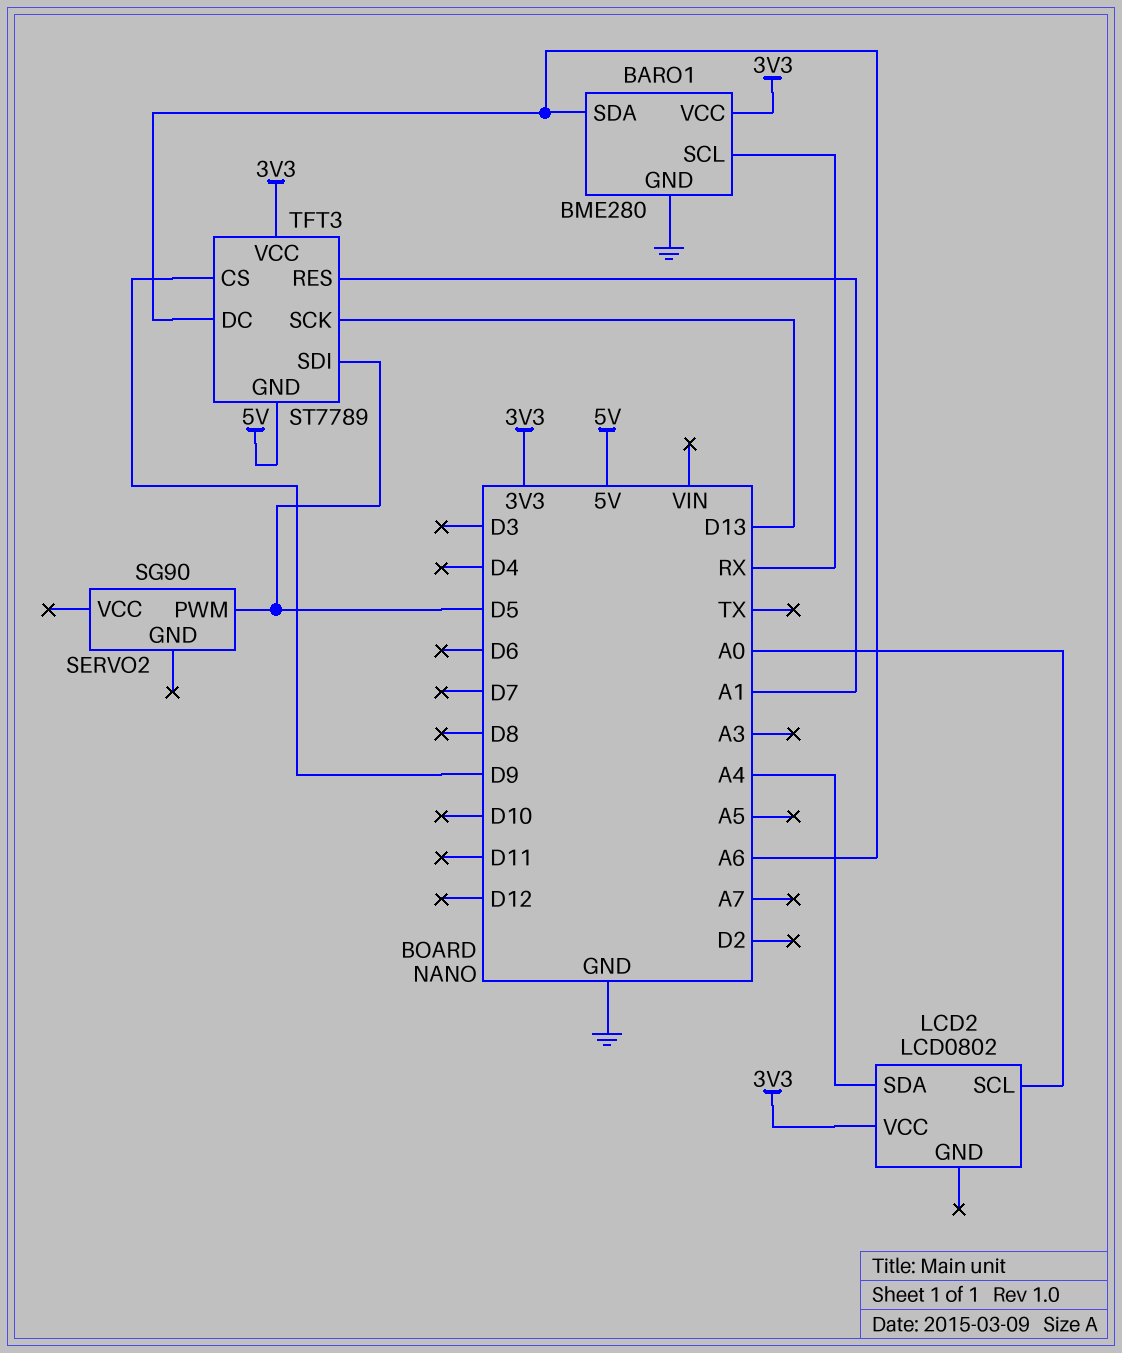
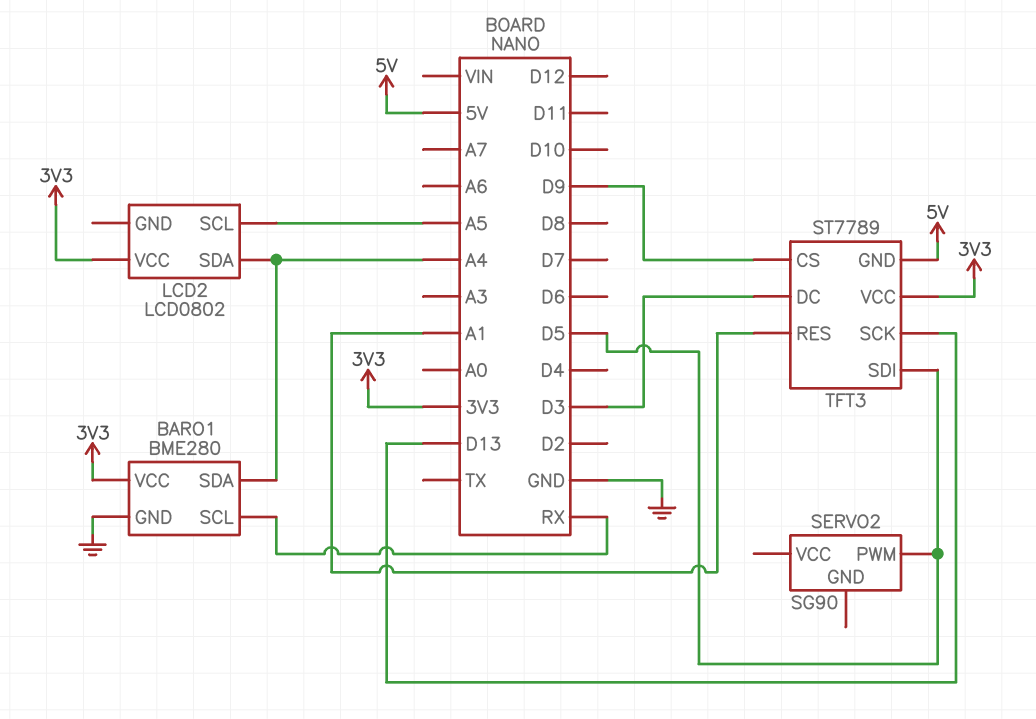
BARO1 pin SDA: A6 -> A4
LCD2 pin SCL: A0 -> A5
TFT3 pin DC: A6 -> D3

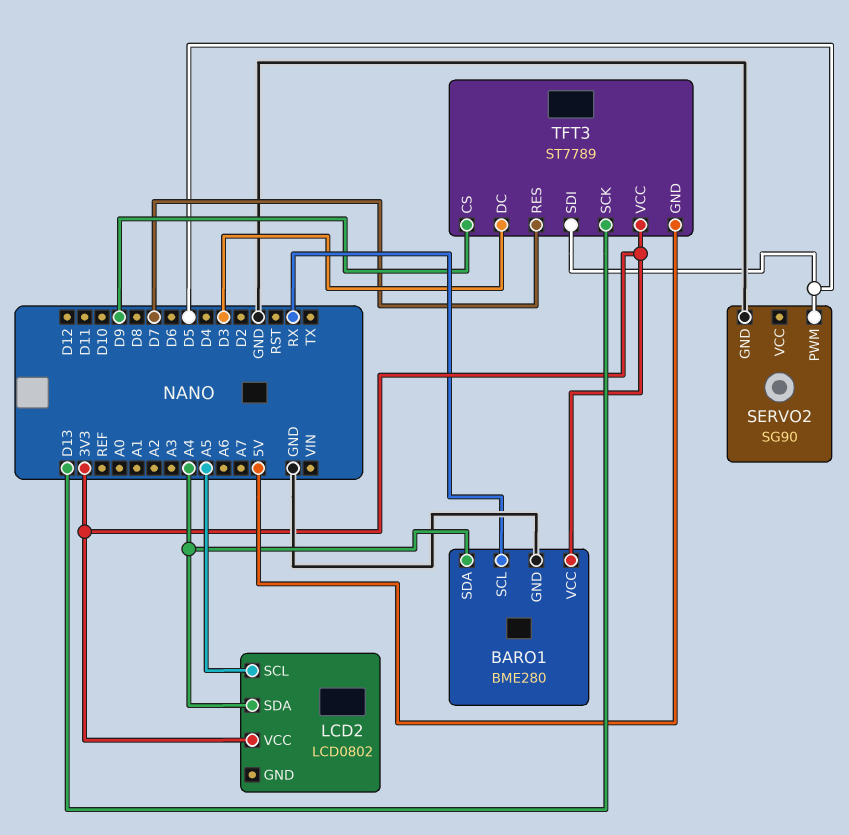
SERVO2 pin GND: none -> GND
TFT3 pin RES: A1 -> D7

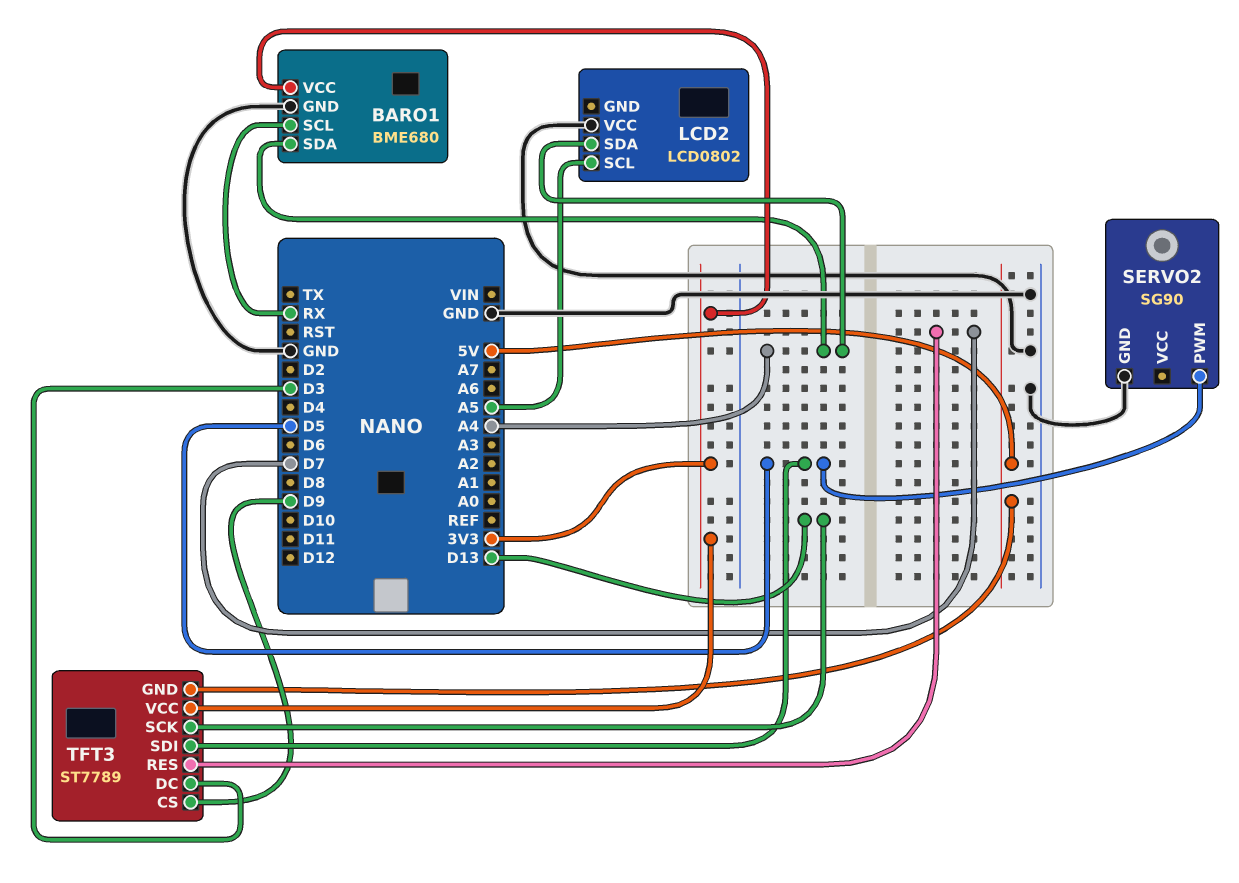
BARO1: BME280 -> BME680
LCD2 pin VCC: 3V3 -> GND

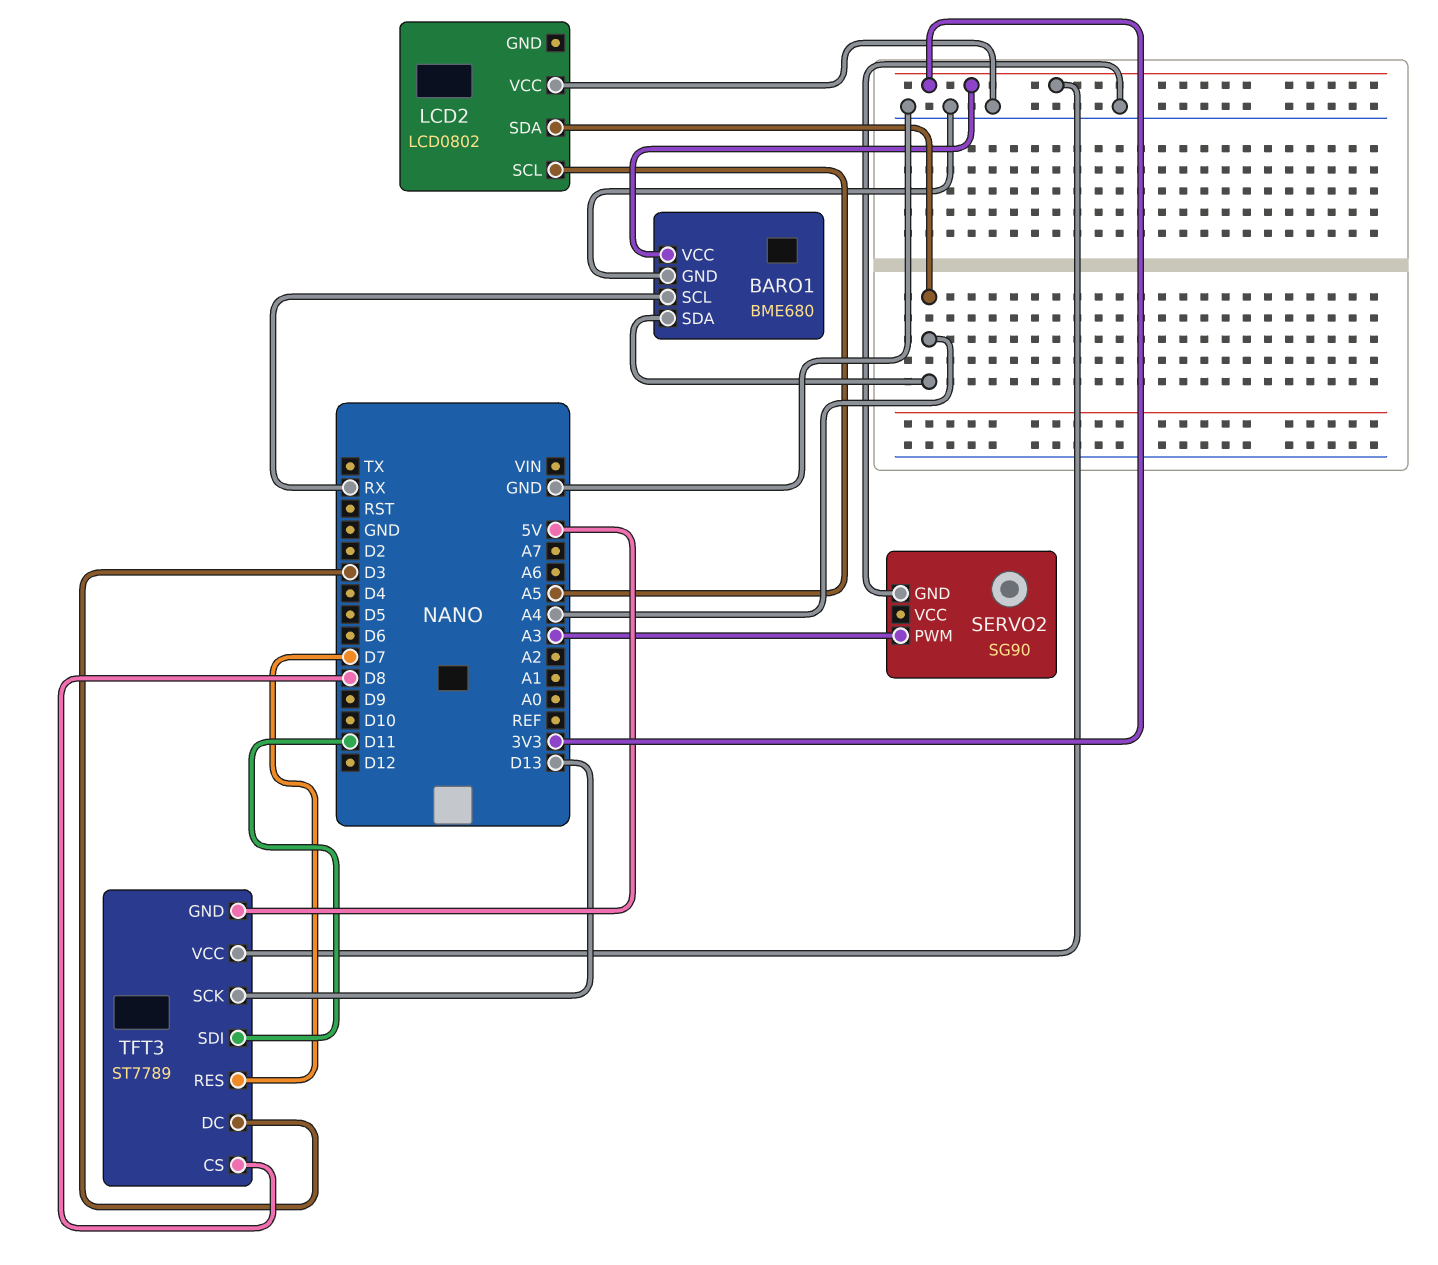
SERVO2 pin PWM: D5 -> A3
TFT3 pin CS: D9 -> D8
TFT3 pin SDI: D5 -> D11

